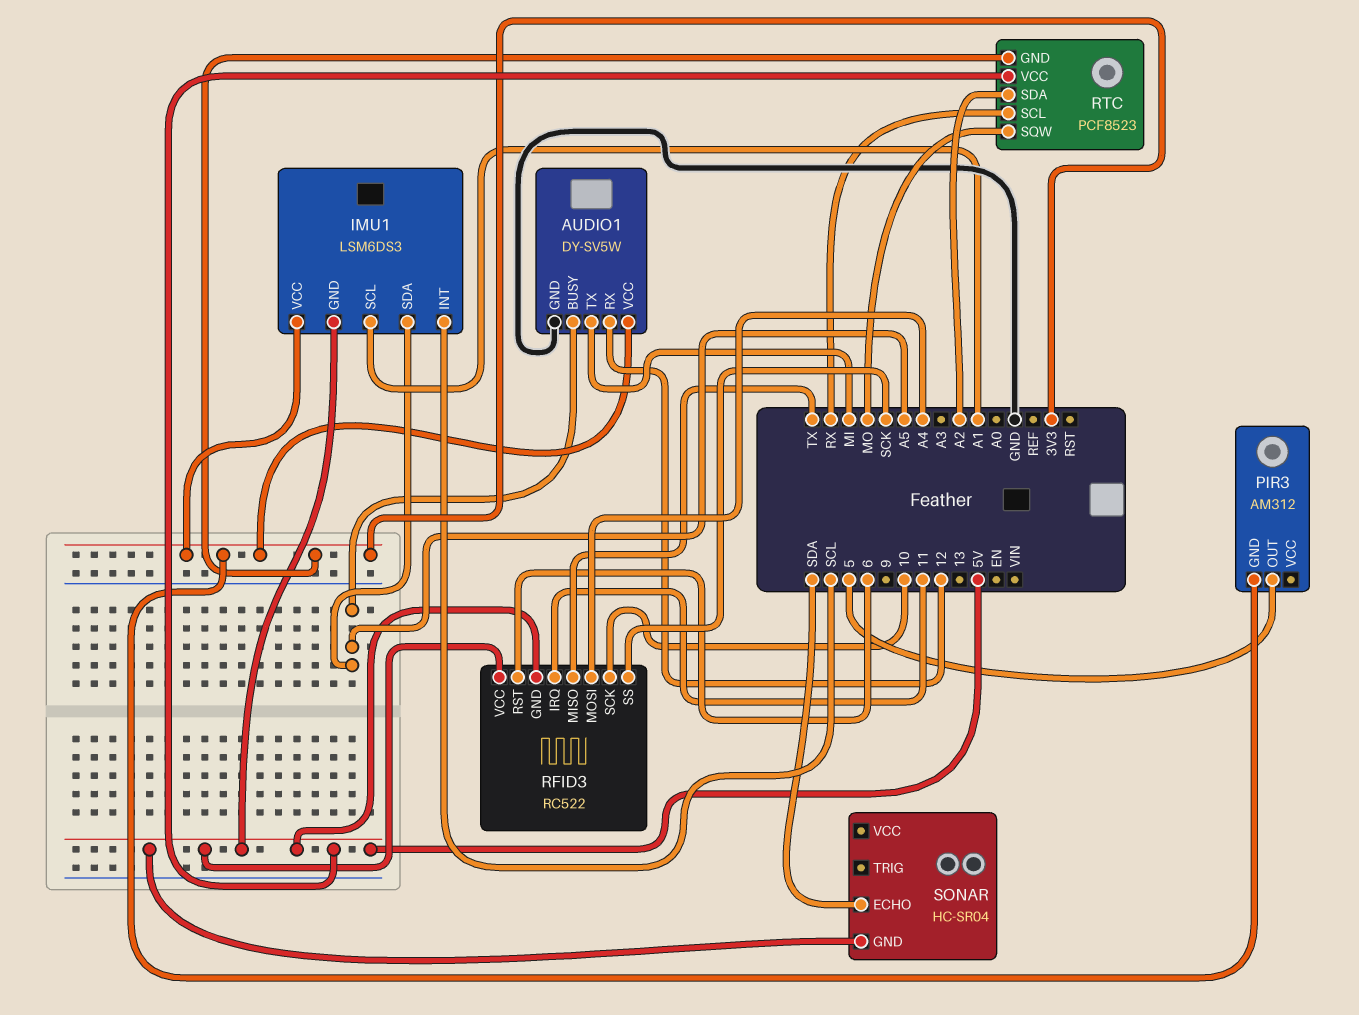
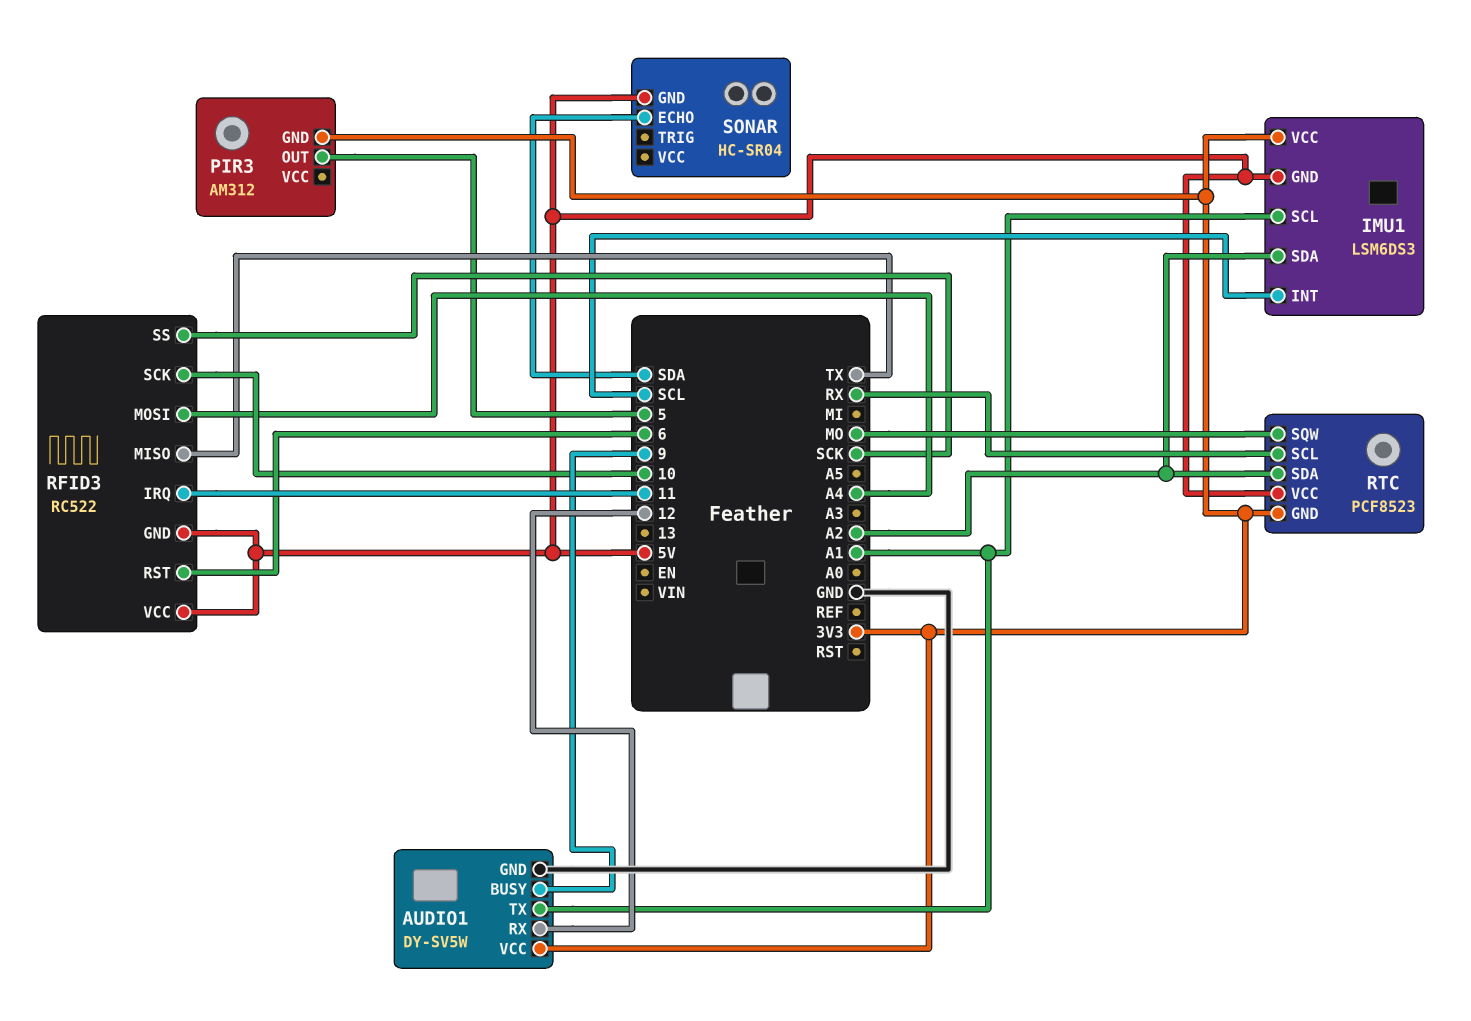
AUDIO1 pin BUSY: A5 -> 9
AUDIO1 pin TX: MI -> A1
IMU1 pin SDA: A5 -> A2

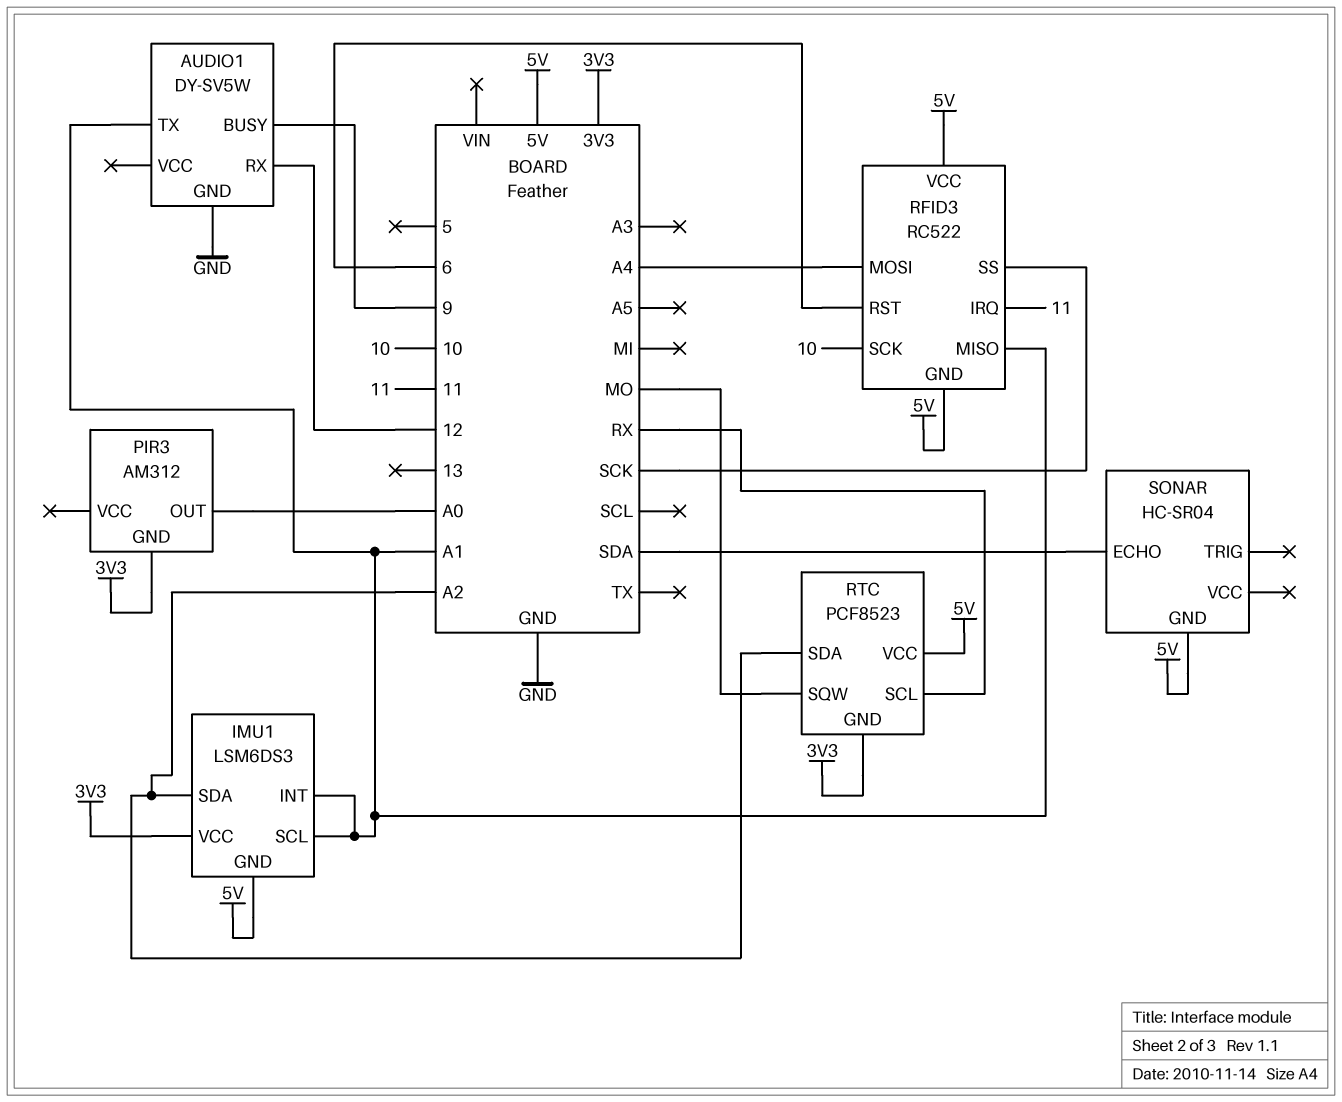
AUDIO1 pin VCC: 3V3 -> none
IMU1 pin INT: SCL -> A1
PIR3 pin OUT: 5 -> A0
RFID3 pin MISO: TX -> A1

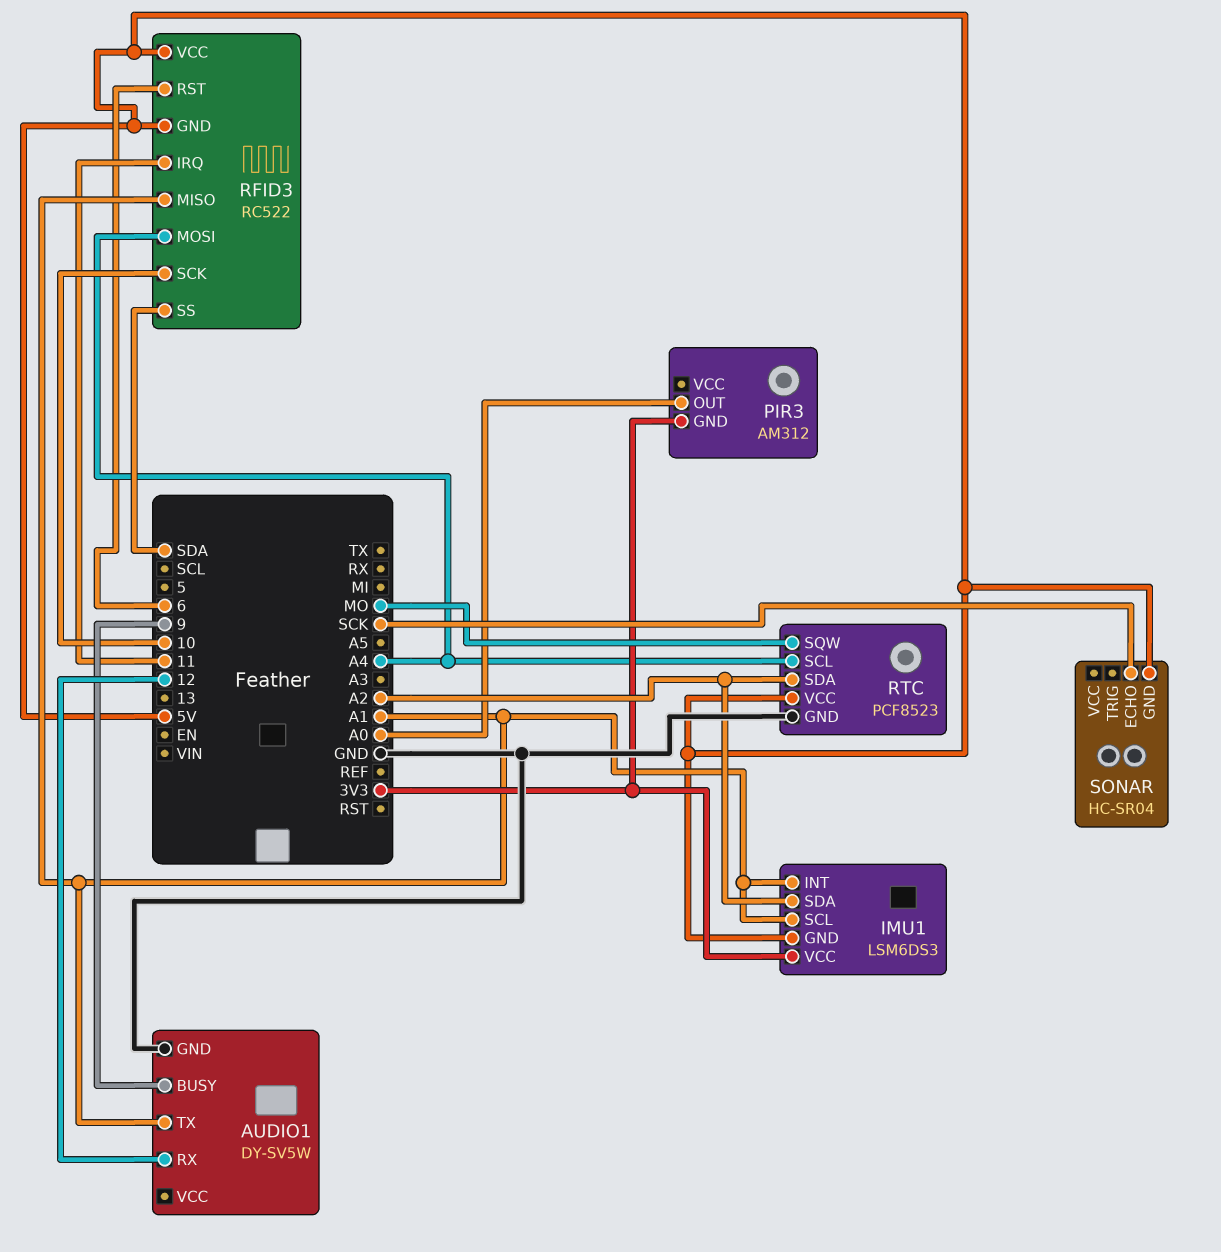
RFID3 pin SS: SCK -> SDA
RTC pin GND: 3V3 -> GND
RTC pin SCL: RX -> A4
SONAR pin ECHO: SDA -> SCK

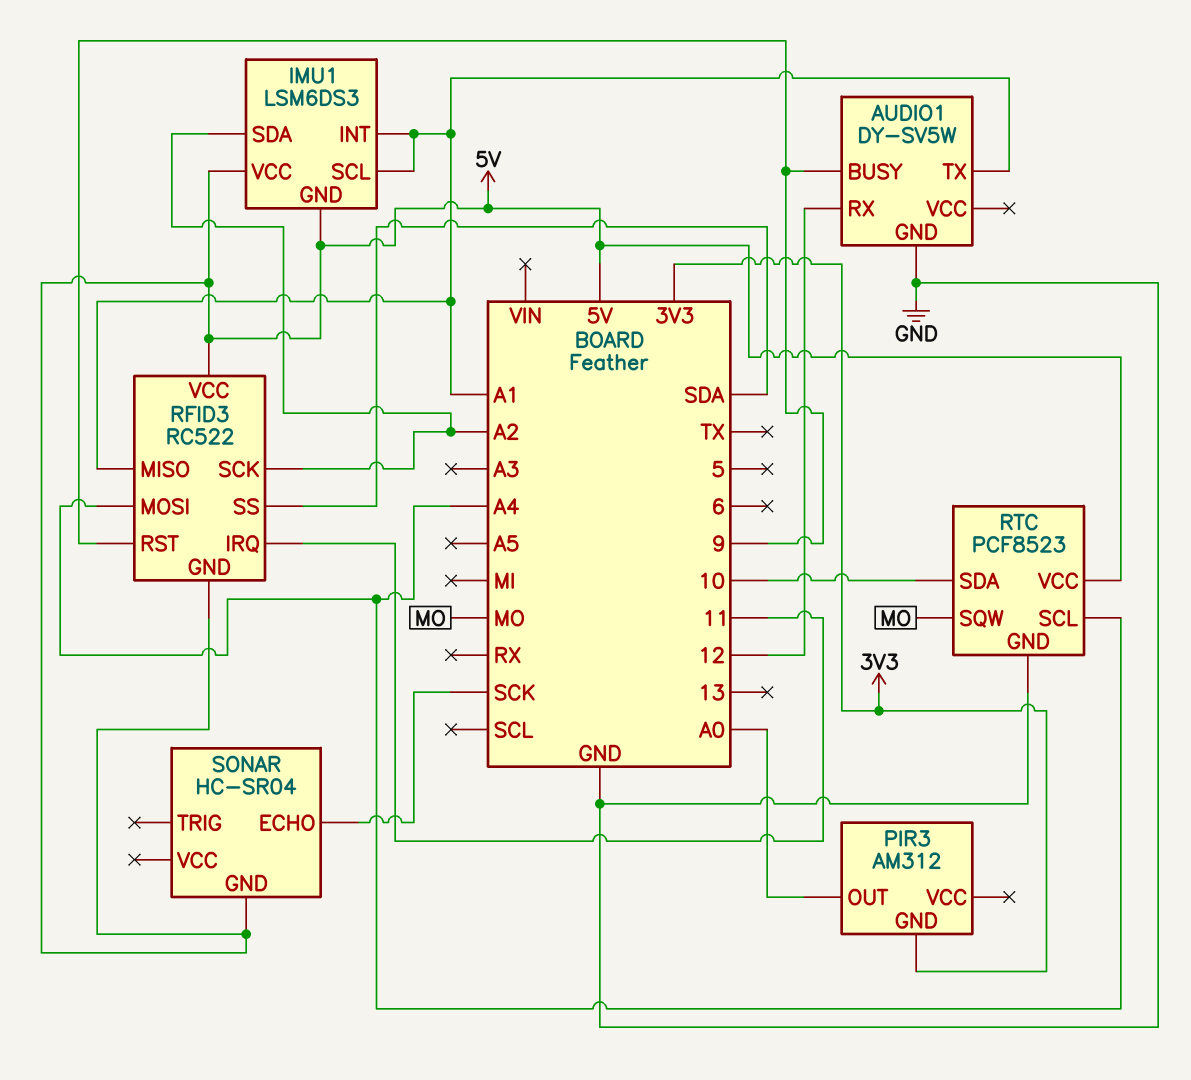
IMU1 pin VCC: 3V3 -> 5V
RFID3 pin RST: 6 -> 9
RFID3 pin SCK: 10 -> A2
RTC pin SDA: A2 -> 10

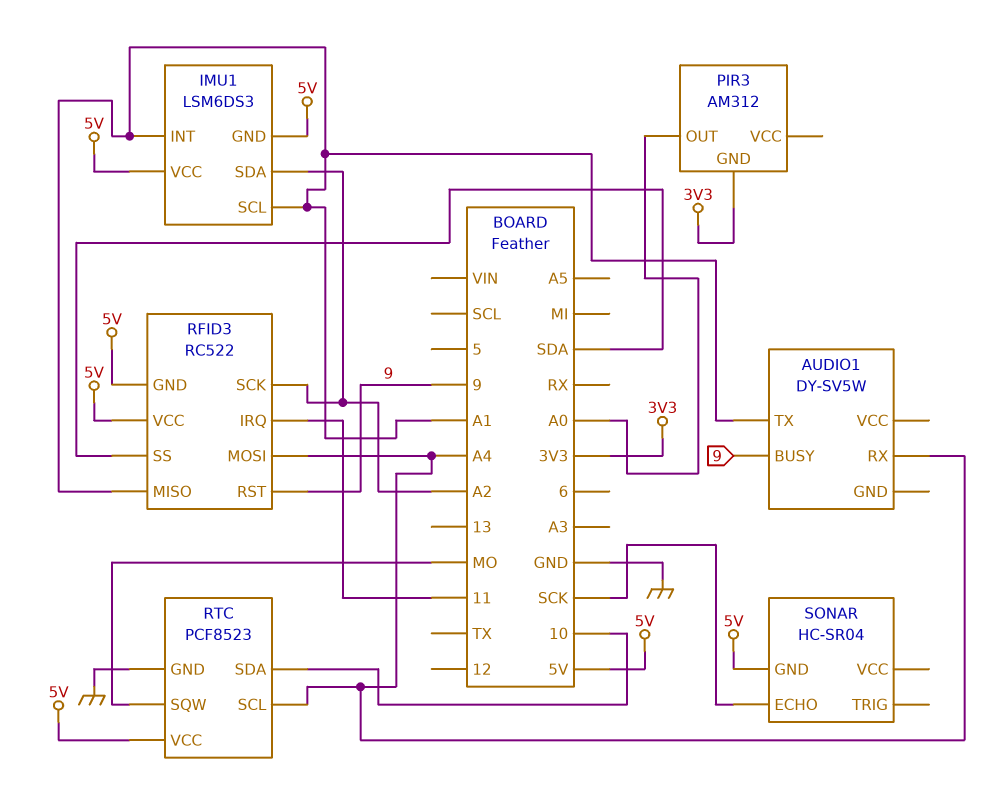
AUDIO1 pin GND: GND -> none
AUDIO1 pin RX: 12 -> A4

